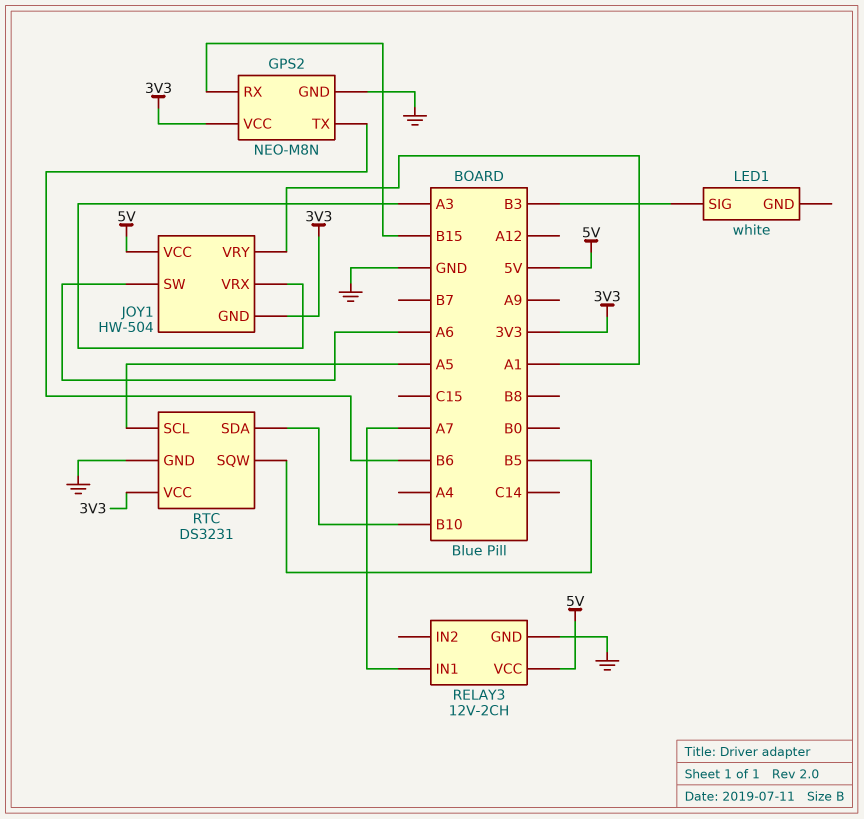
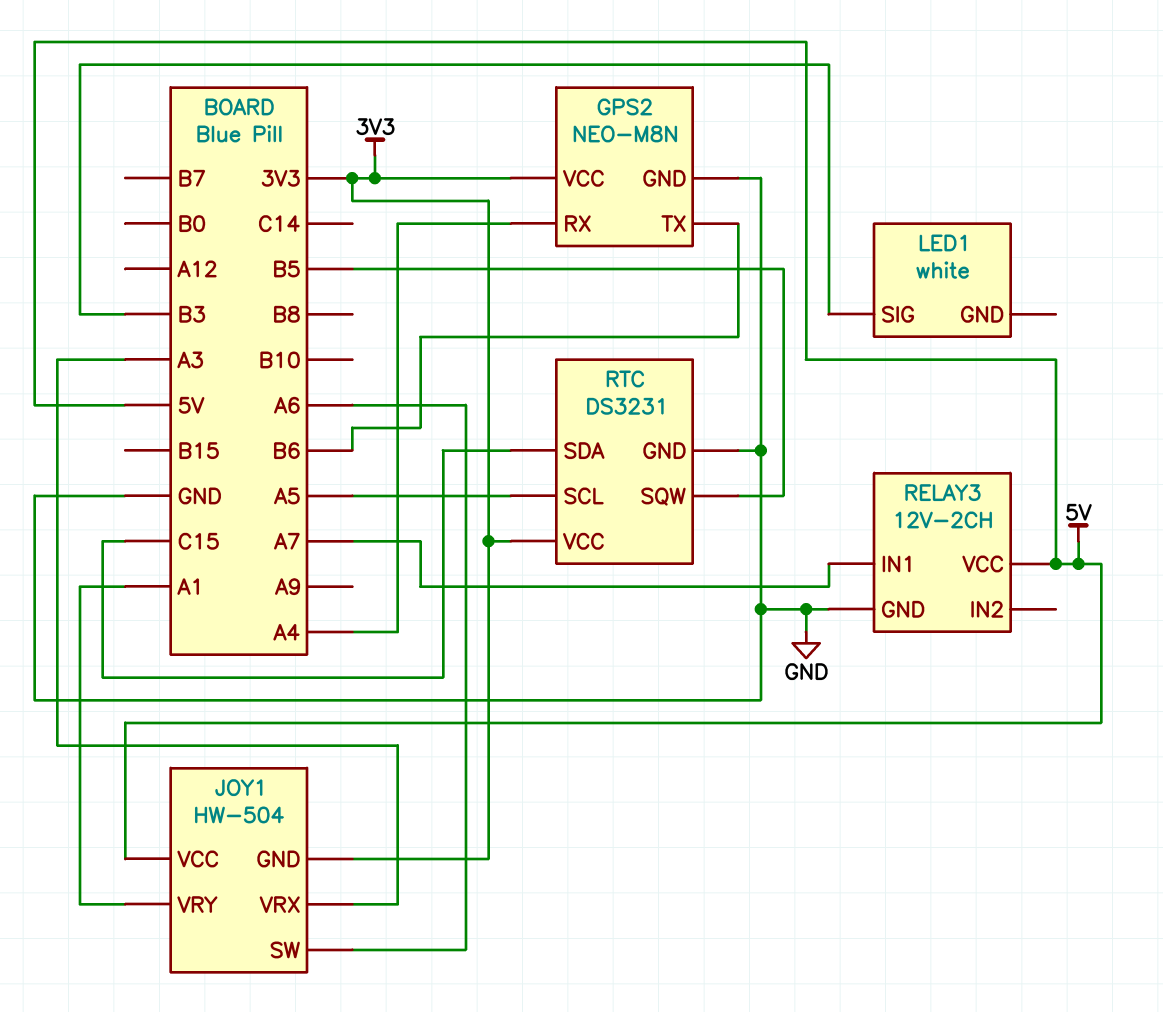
GPS2 pin RX: B15 -> A4
RTC pin SDA: B10 -> C15

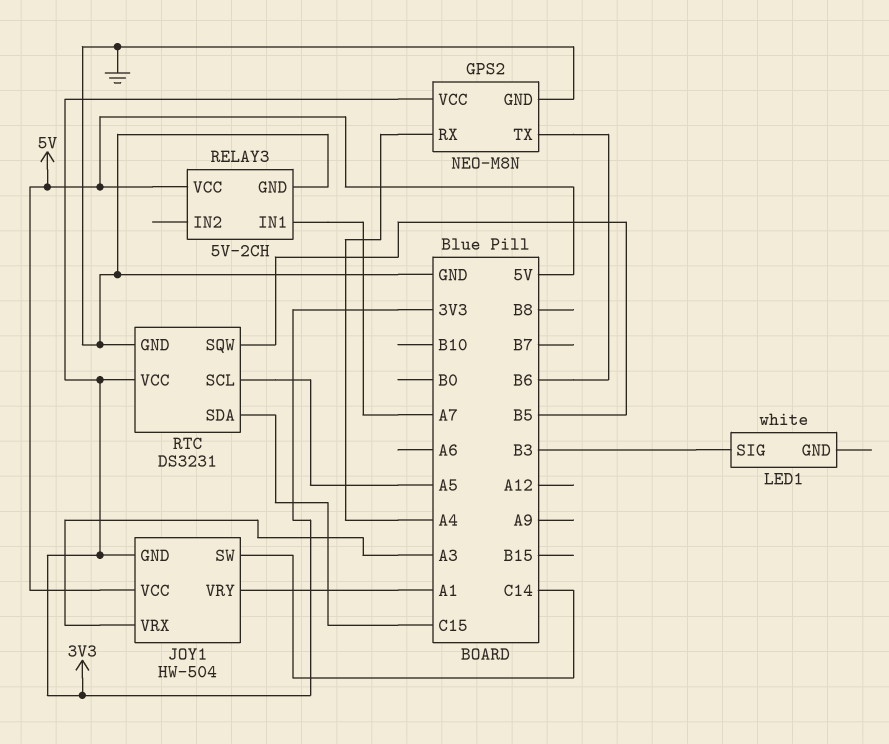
JOY1 pin SW: A6 -> C14
RELAY3: 12V-2CH -> 5V-2CH

